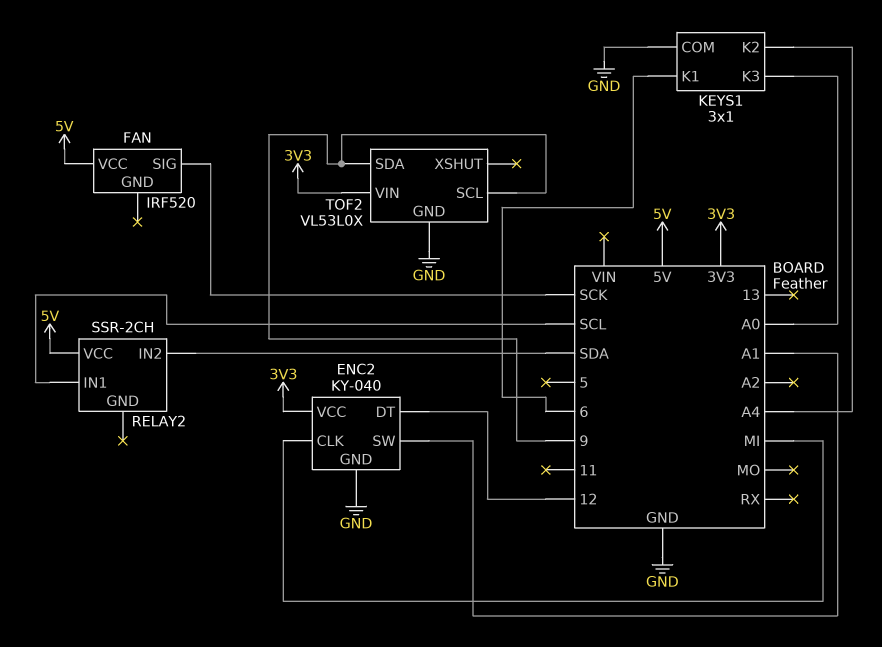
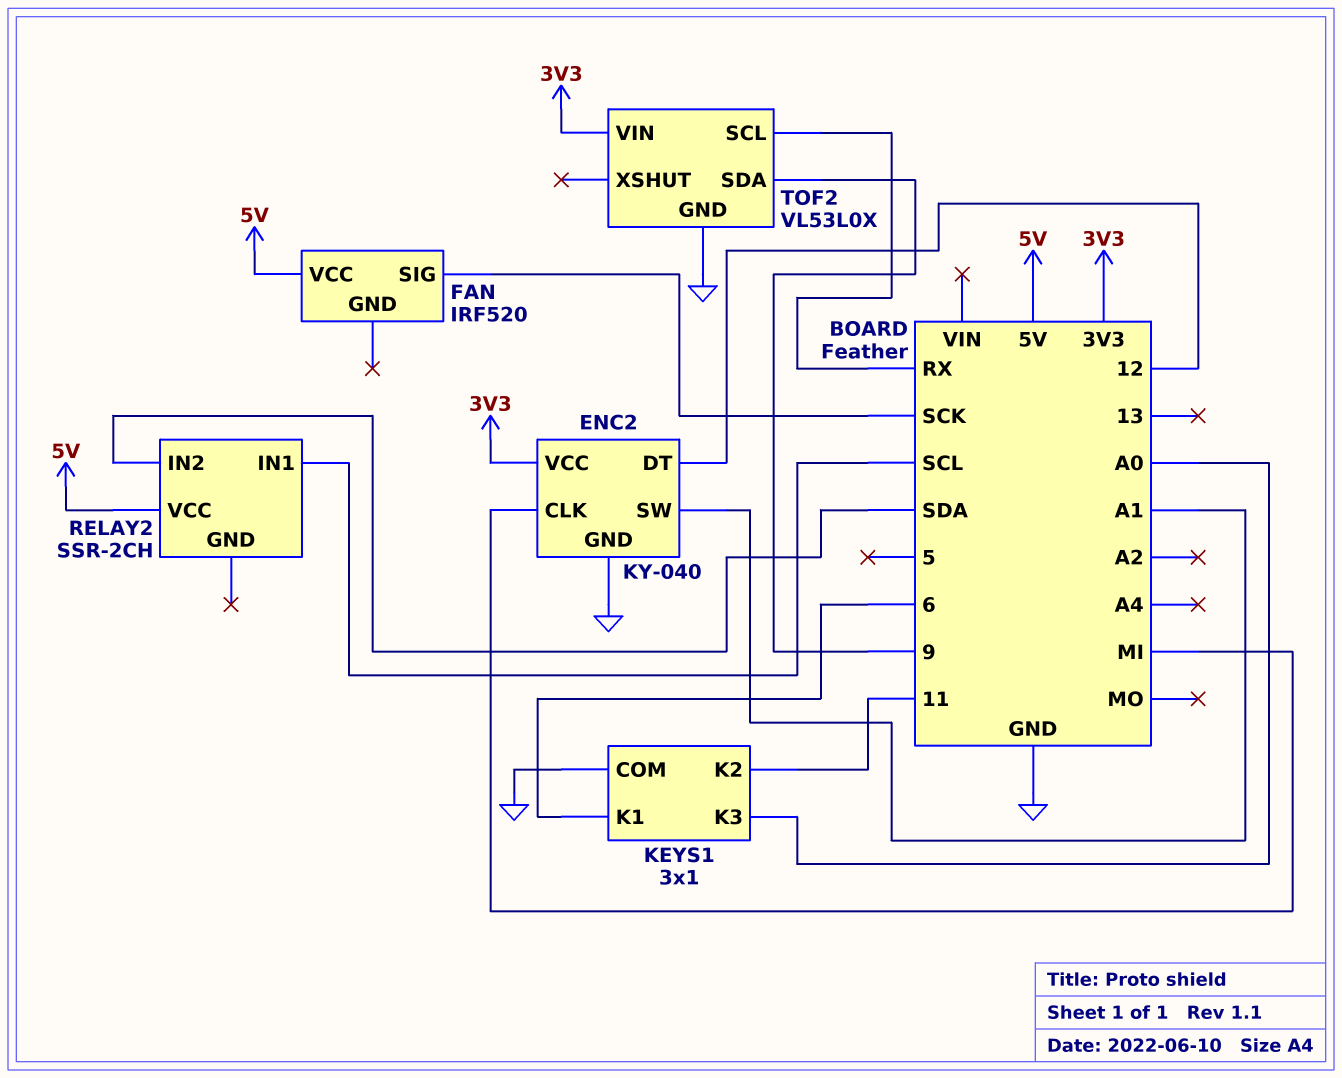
KEYS1 pin K2: A4 -> 11
TOF2 pin SCL: 9 -> RX

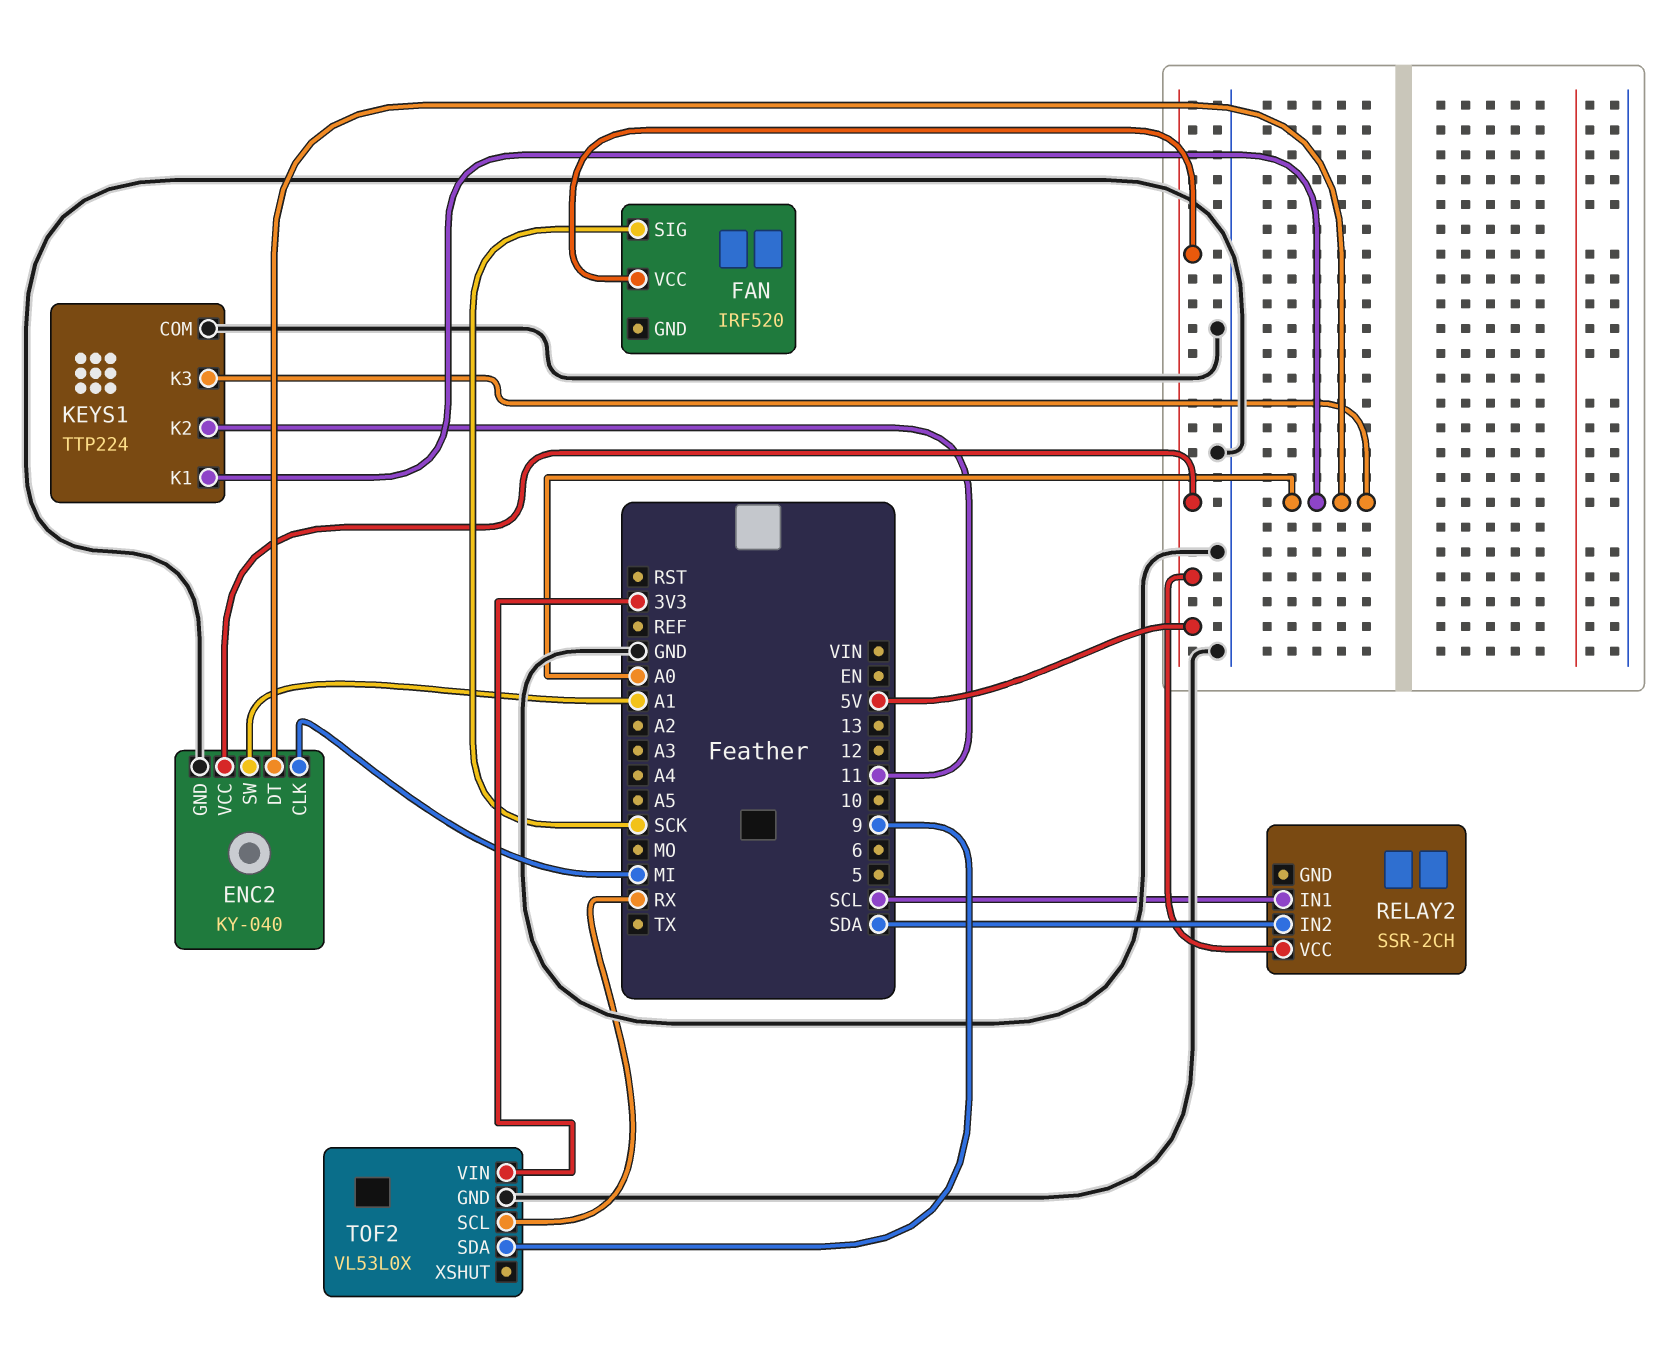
ENC2 pin DT: 12 -> A0
ENC2 pin VCC: 3V3 -> 5V
KEYS1: 3x1 -> TTP224
KEYS1 pin K1: 6 -> A0

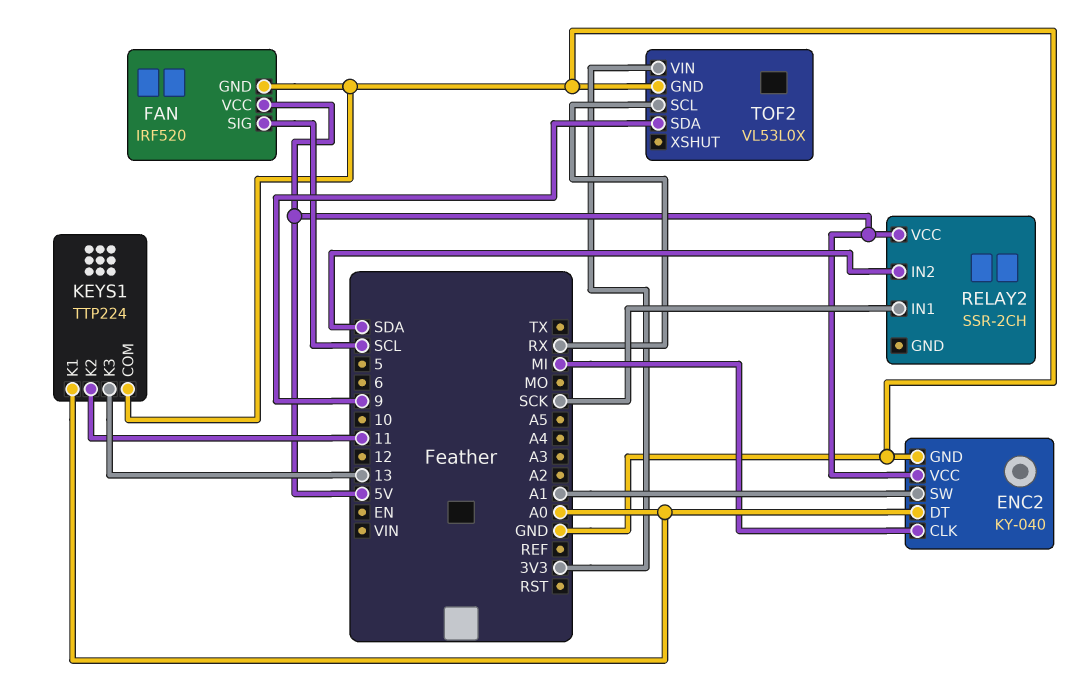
FAN pin GND: none -> GND
FAN pin SIG: SCK -> SCL
KEYS1 pin K3: A0 -> 13
RELAY2 pin IN1: SCL -> SCK

